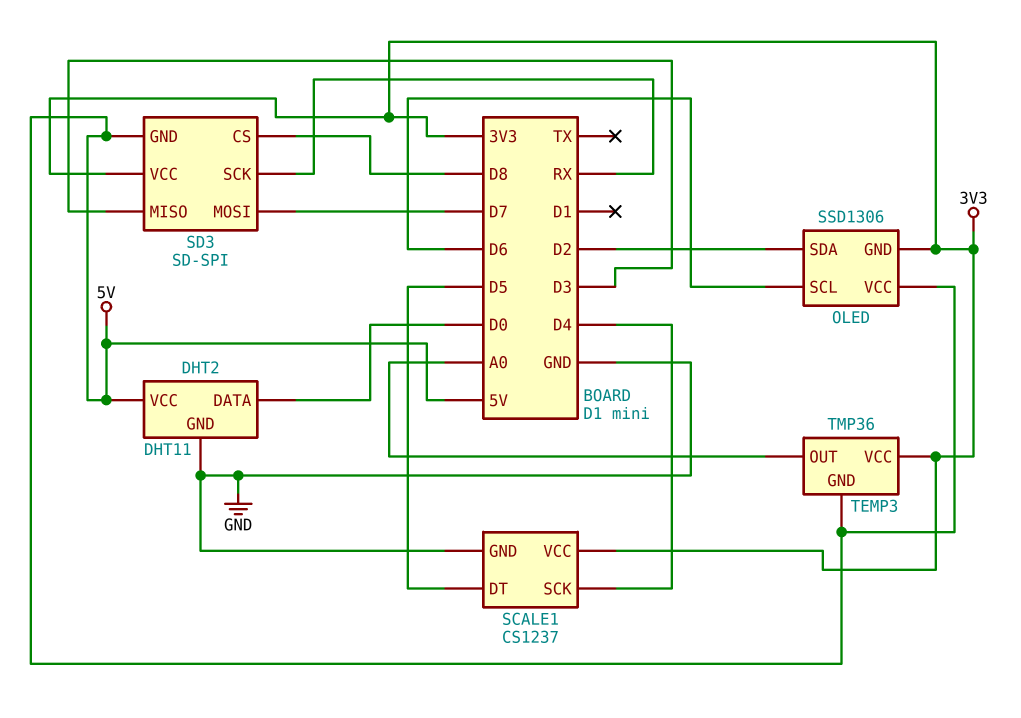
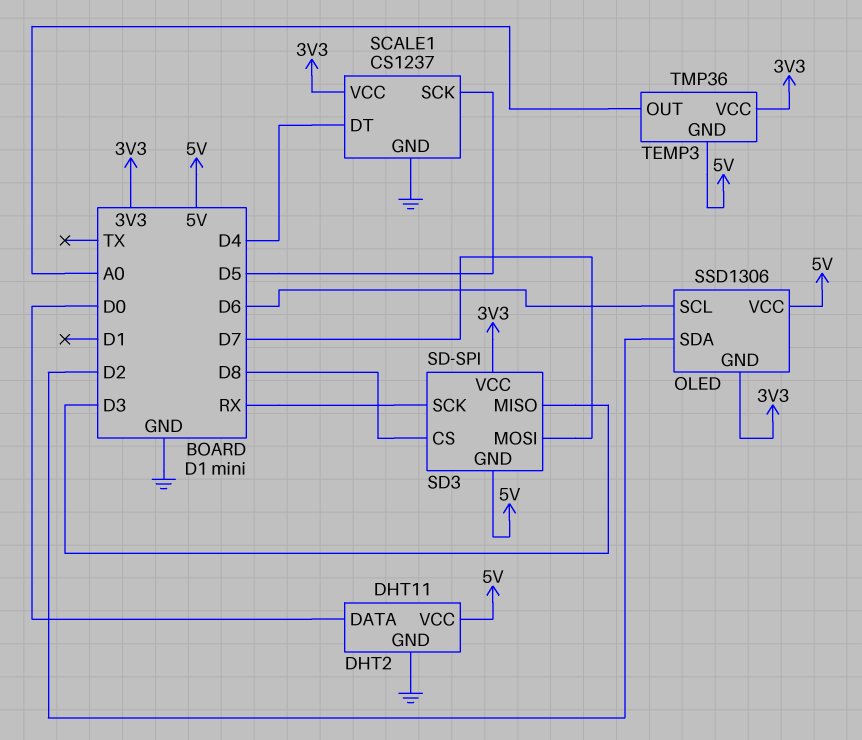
SCALE1 pin DT: D5 -> D4
SCALE1 pin SCK: D4 -> D5

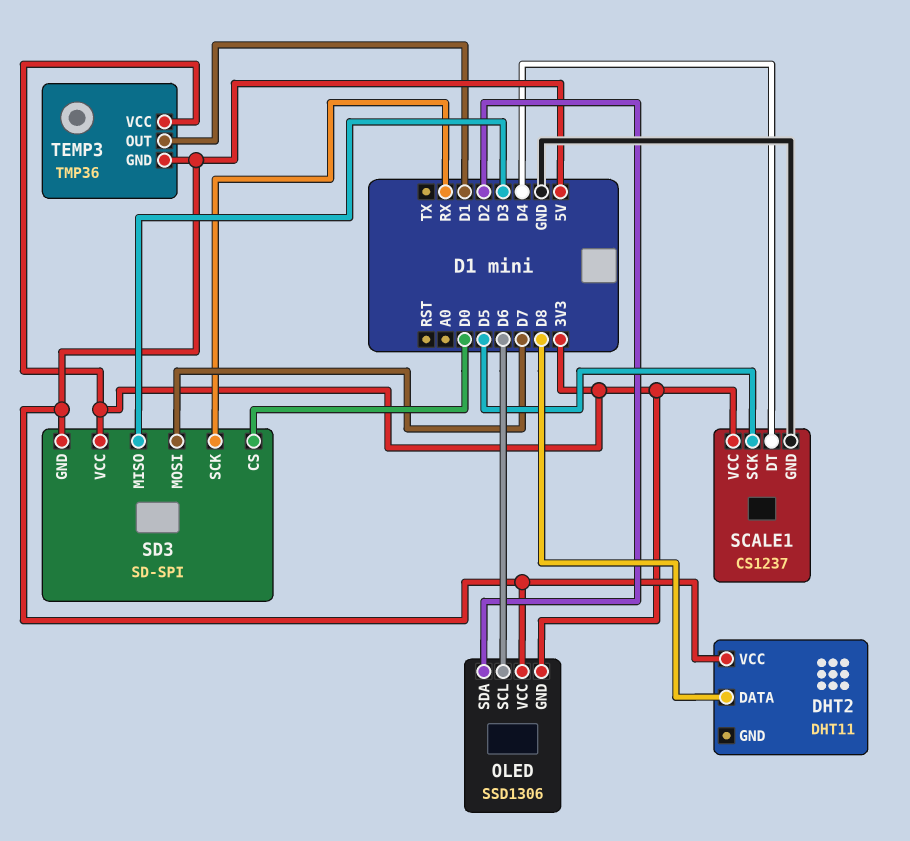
DHT2 pin DATA: D0 -> D8
DHT2 pin GND: GND -> none
SD3 pin CS: D8 -> D0
TEMP3 pin OUT: A0 -> D1

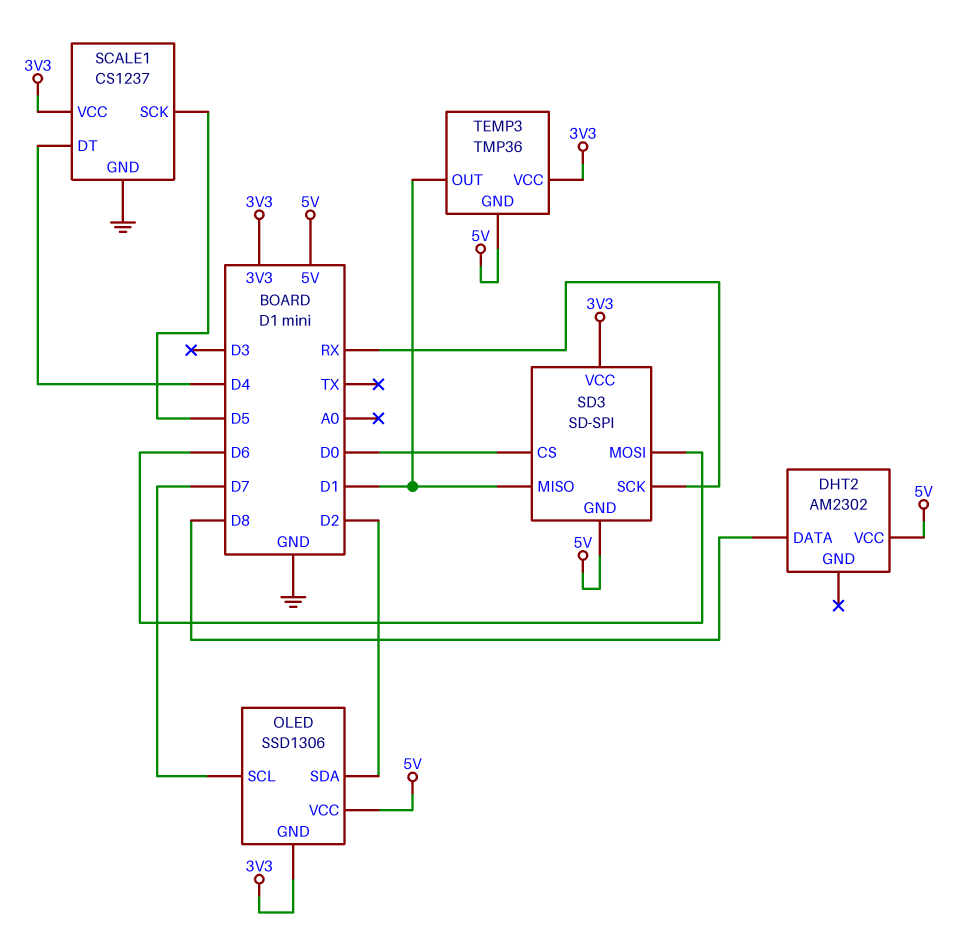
DHT2: DHT11 -> AM2302
OLED pin SCL: D6 -> D7
SD3 pin MISO: D3 -> D1
SD3 pin MOSI: D7 -> D6

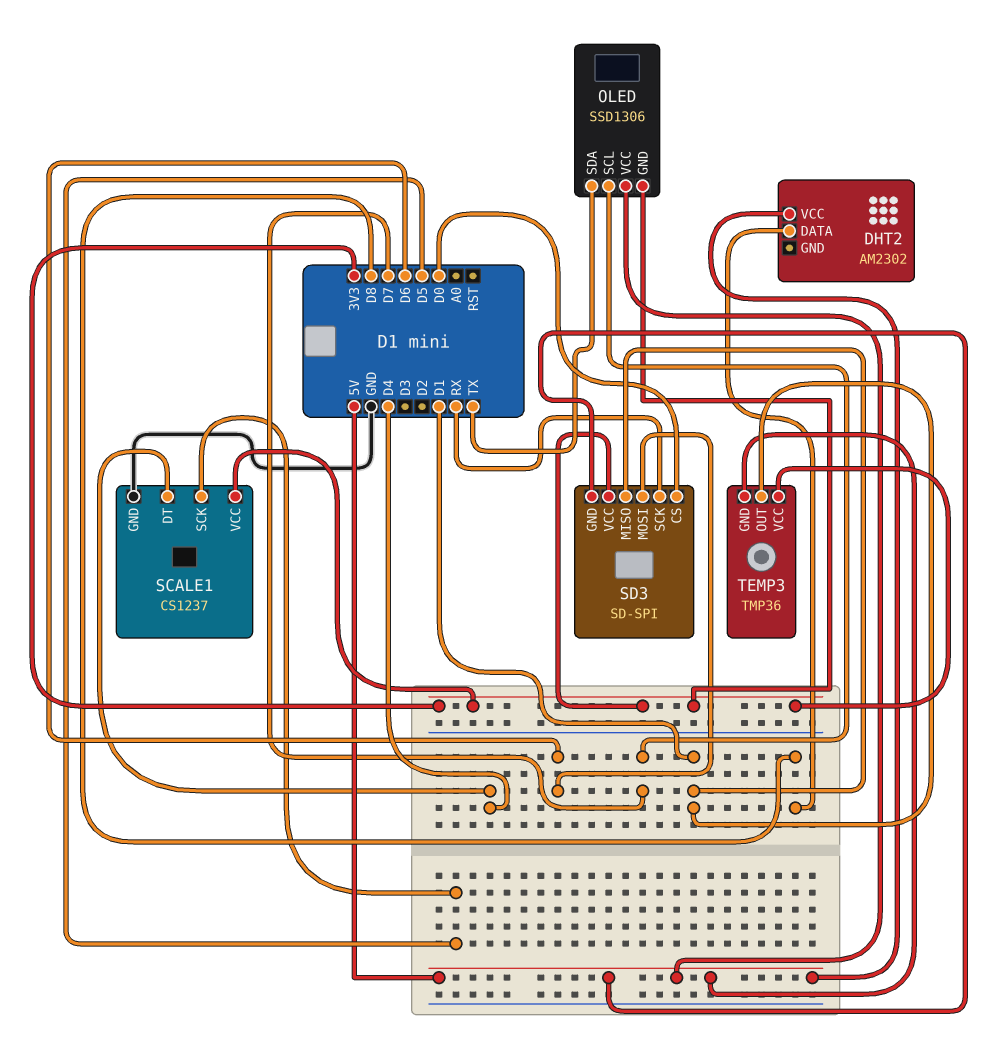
OLED pin SDA: D2 -> TX

